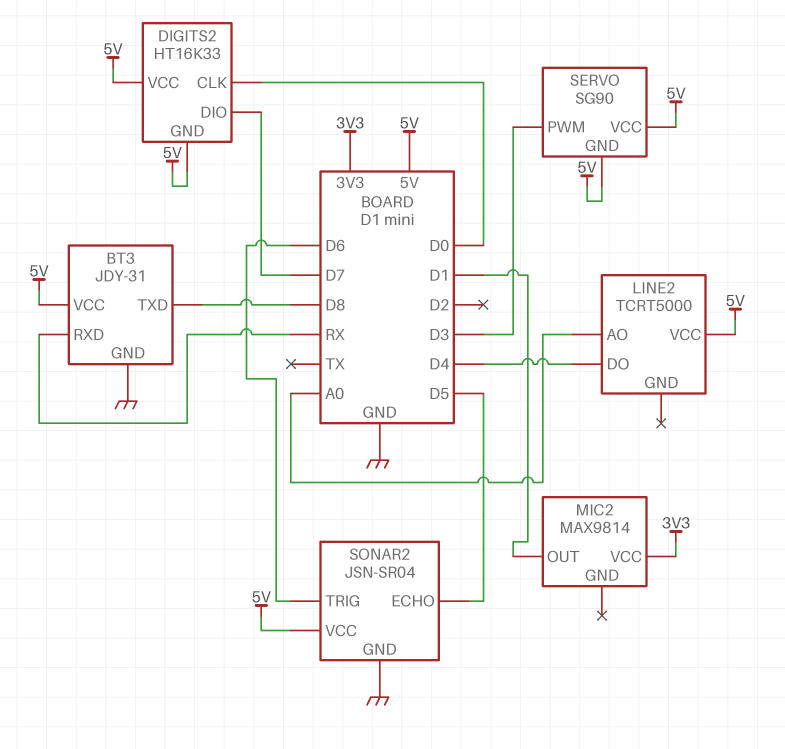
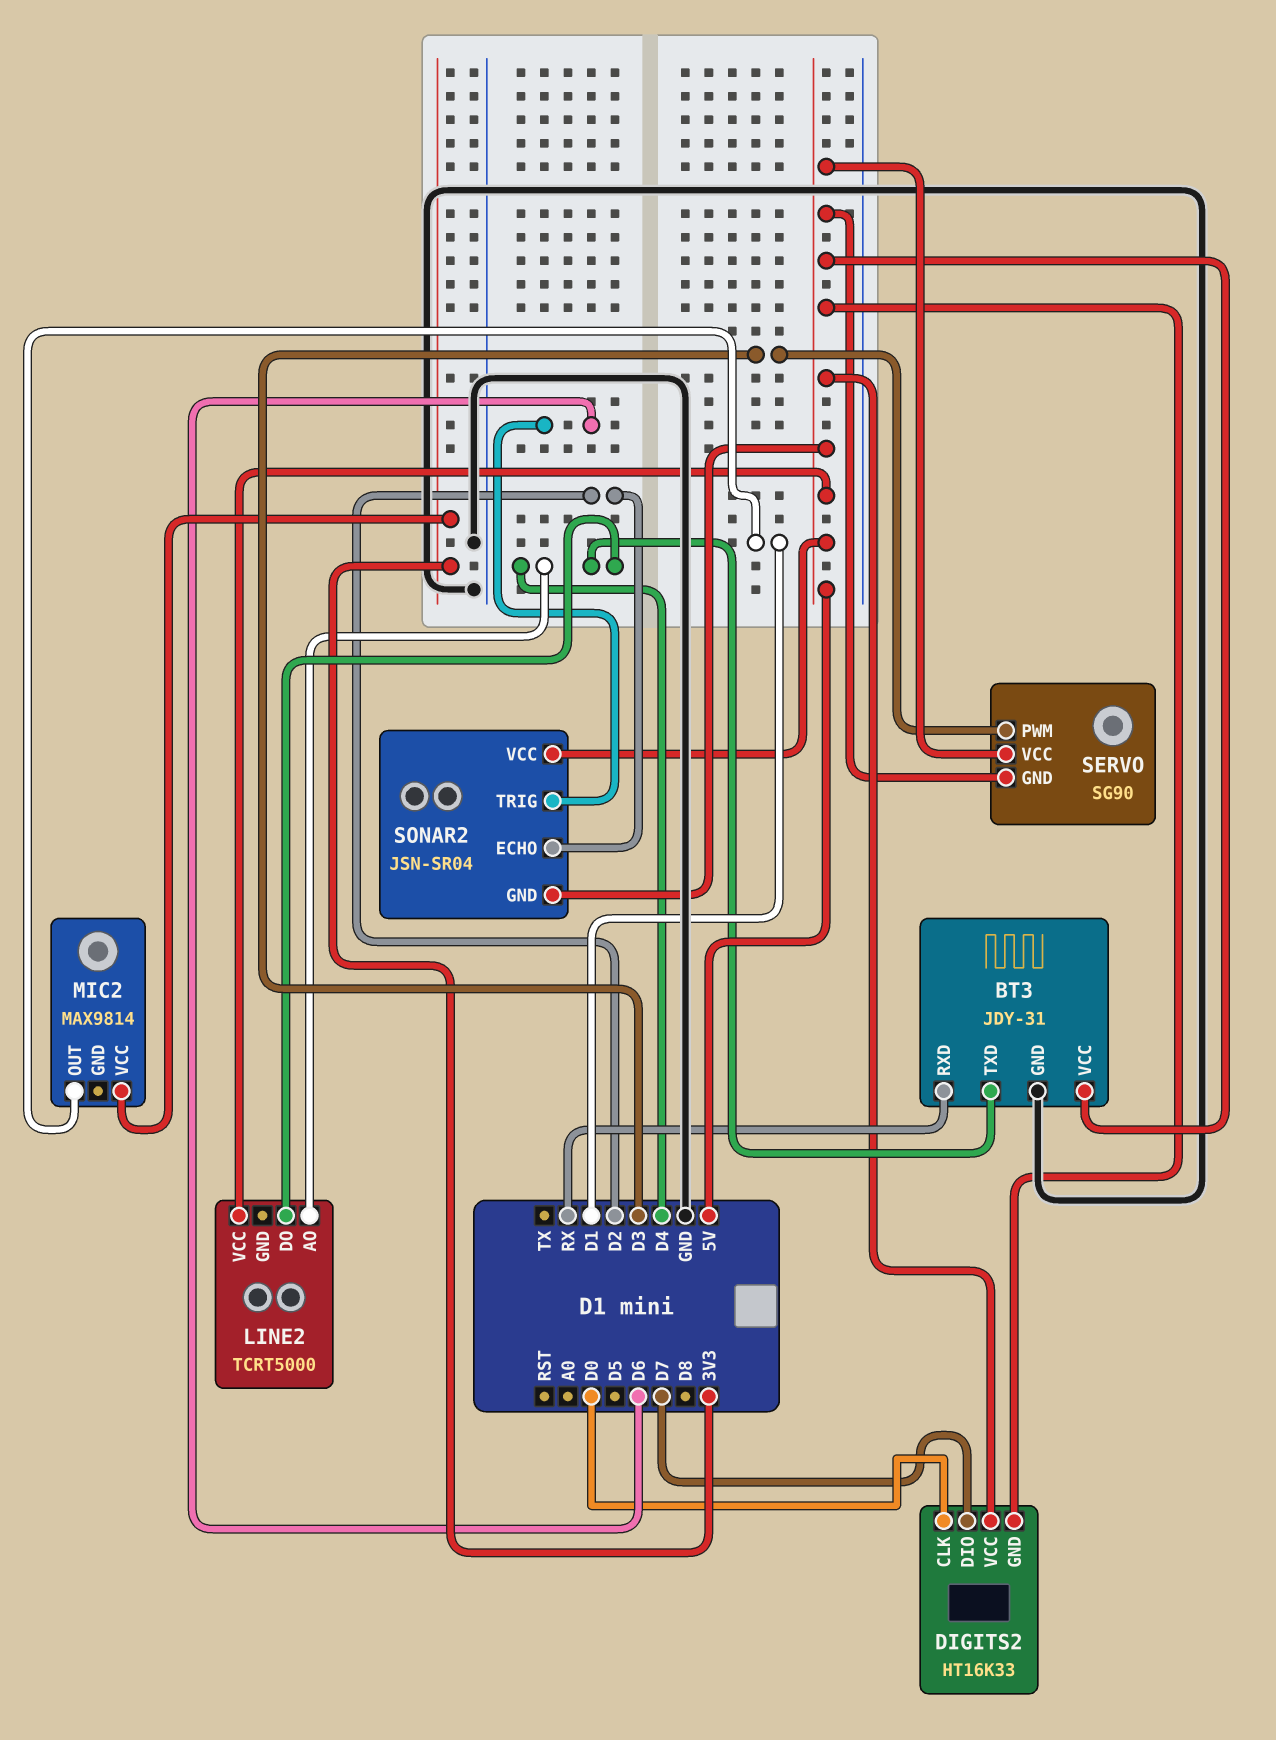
BT3 pin TXD: D8 -> D4
LINE2 pin AO: A0 -> D4
SONAR2 pin ECHO: D5 -> D2
SONAR2 pin GND: GND -> 5V

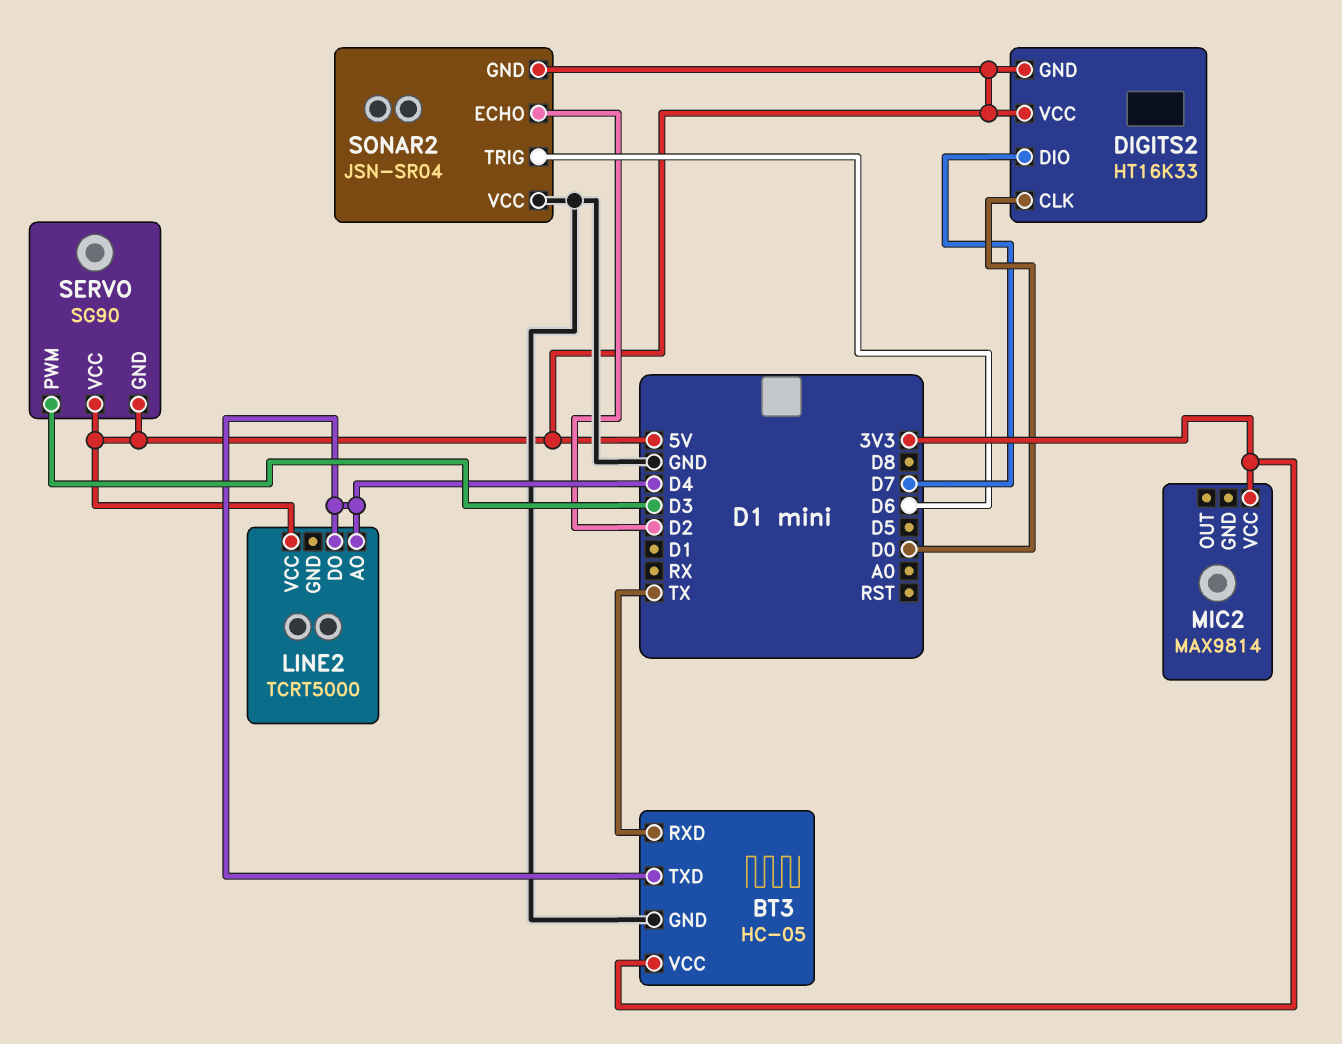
BT3: JDY-31 -> HC-05
BT3 pin RXD: RX -> TX
BT3 pin VCC: 5V -> 3V3
MIC2 pin OUT: D1 -> none
SONAR2 pin VCC: 5V -> GND

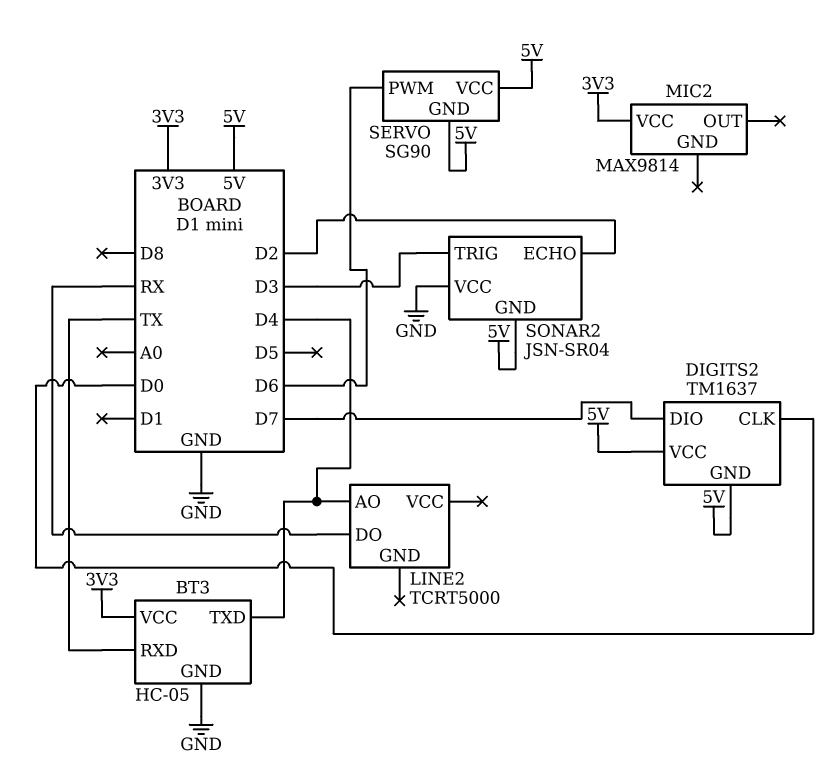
DIGITS2: HT16K33 -> TM1637
LINE2 pin DO: D4 -> RX
LINE2 pin VCC: 5V -> none
SERVO pin PWM: D3 -> D6
SONAR2 pin TRIG: D6 -> D3

